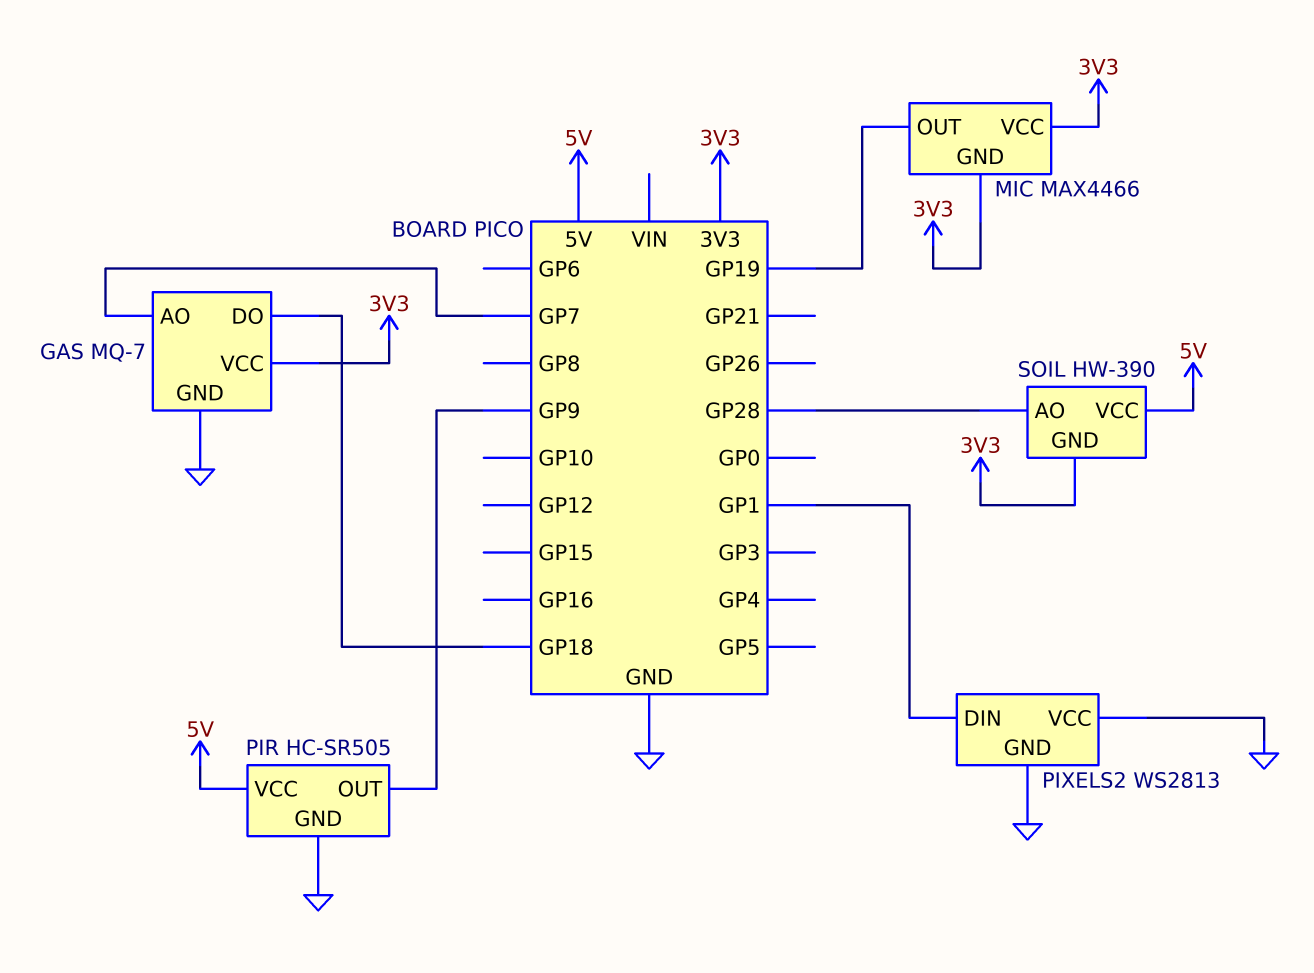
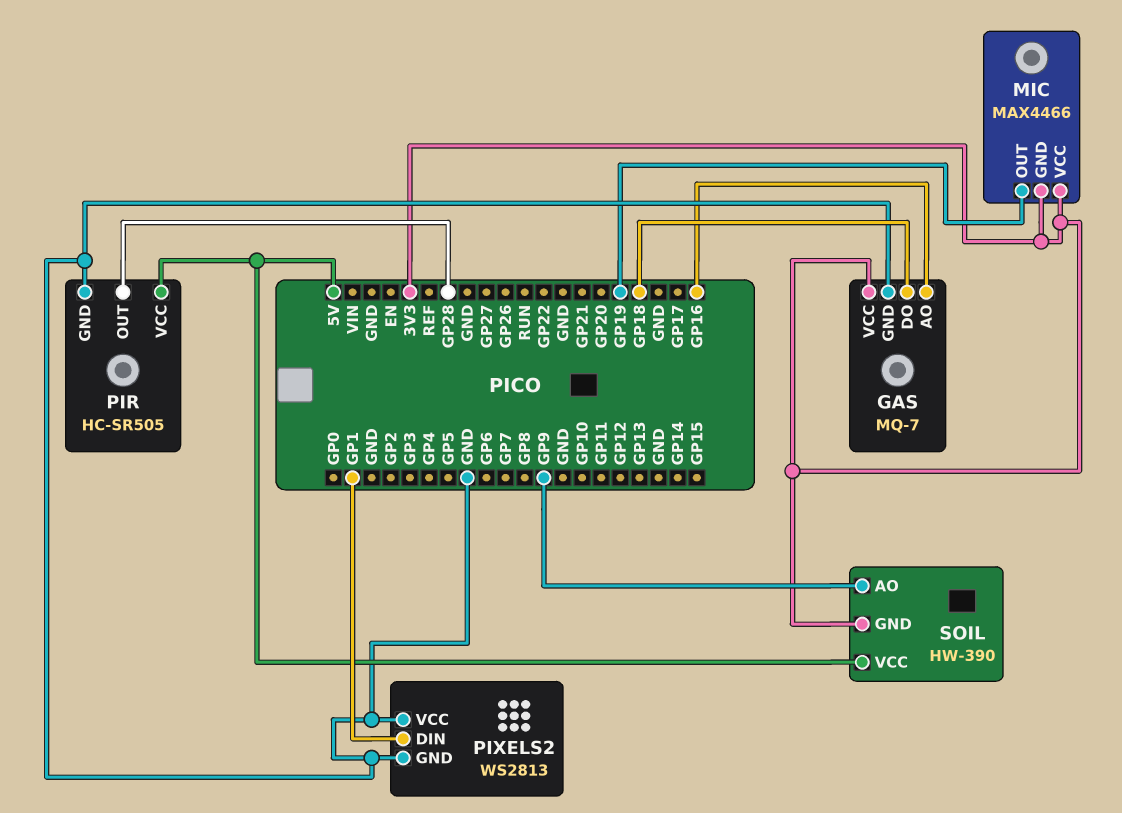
GAS pin AO: GP7 -> GP16
PIR pin OUT: GP9 -> GP28
SOIL pin AO: GP28 -> GP9

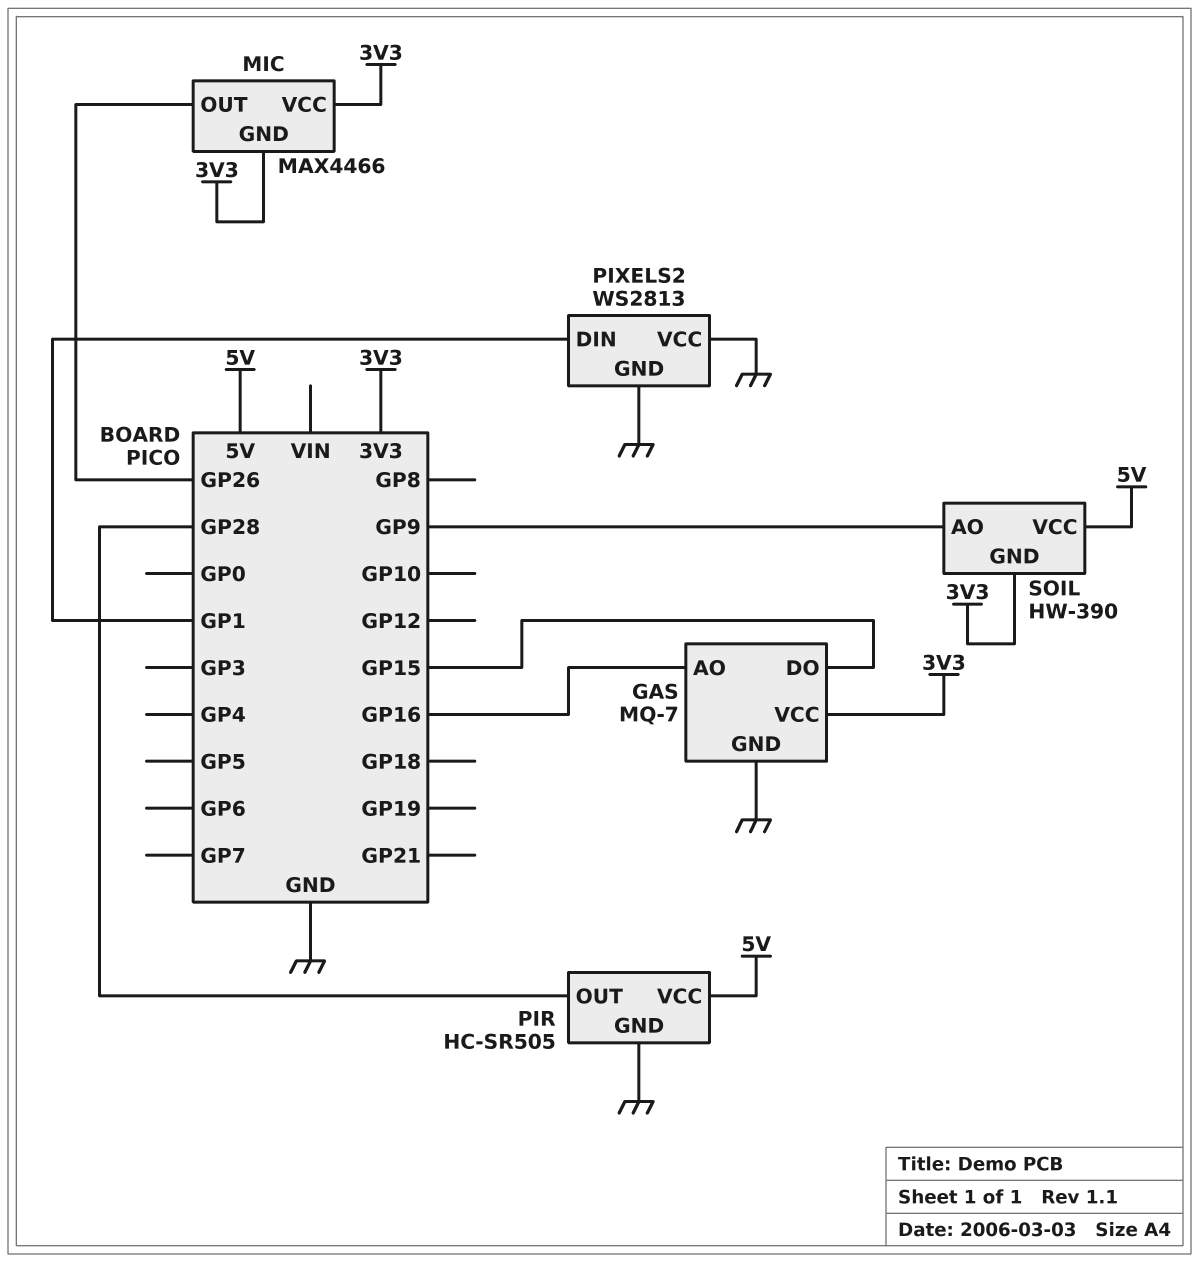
GAS pin DO: GP18 -> GP15
MIC pin OUT: GP19 -> GP26

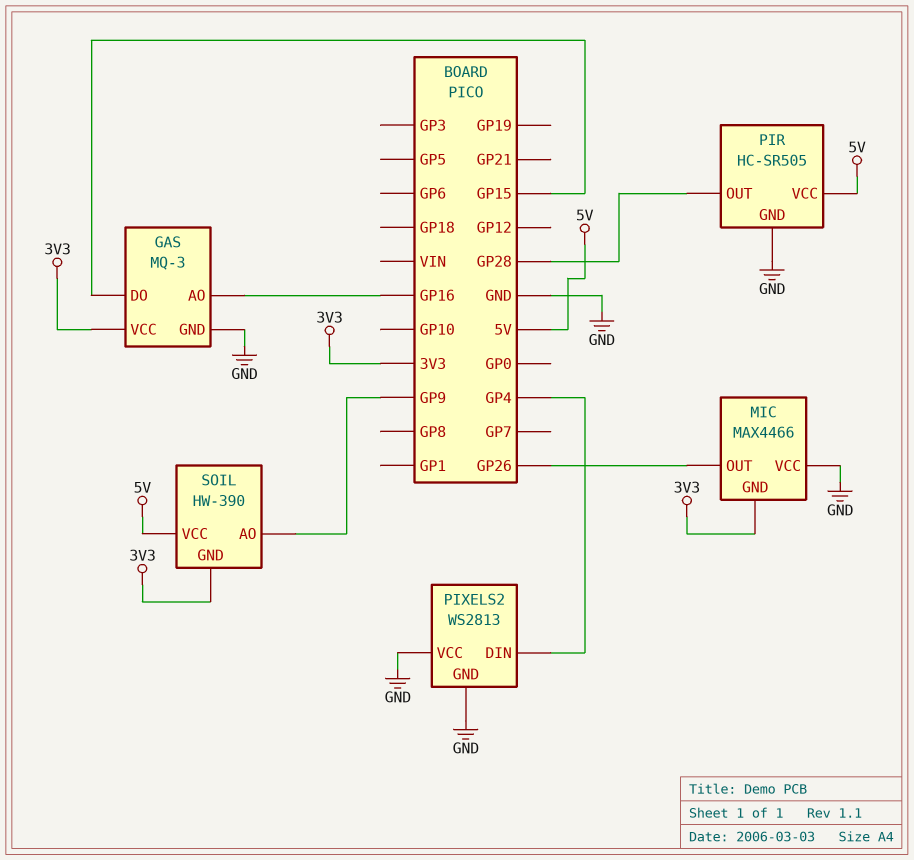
GAS: MQ-7 -> MQ-3
MIC pin VCC: 3V3 -> GND
PIXELS2 pin DIN: GP1 -> GP4

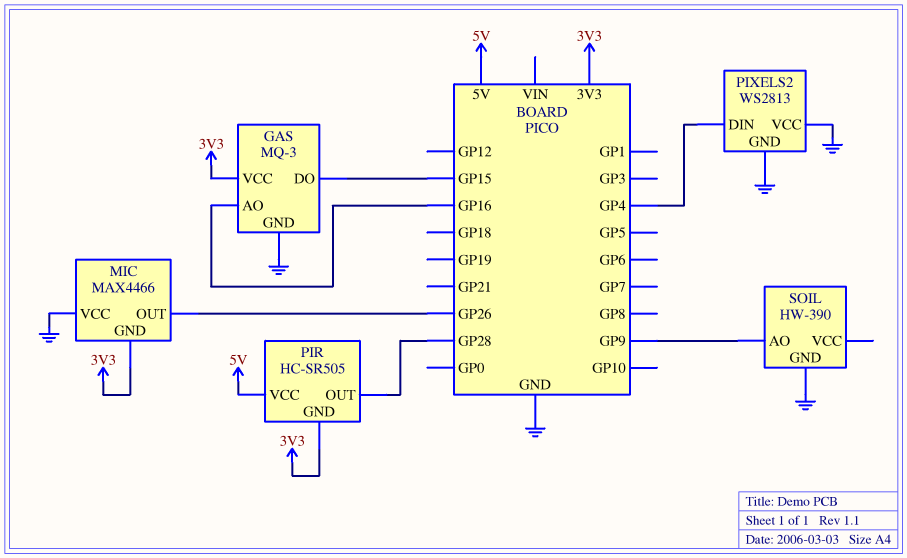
PIR pin GND: GND -> 3V3
SOIL pin GND: 3V3 -> GND
SOIL pin VCC: 5V -> none

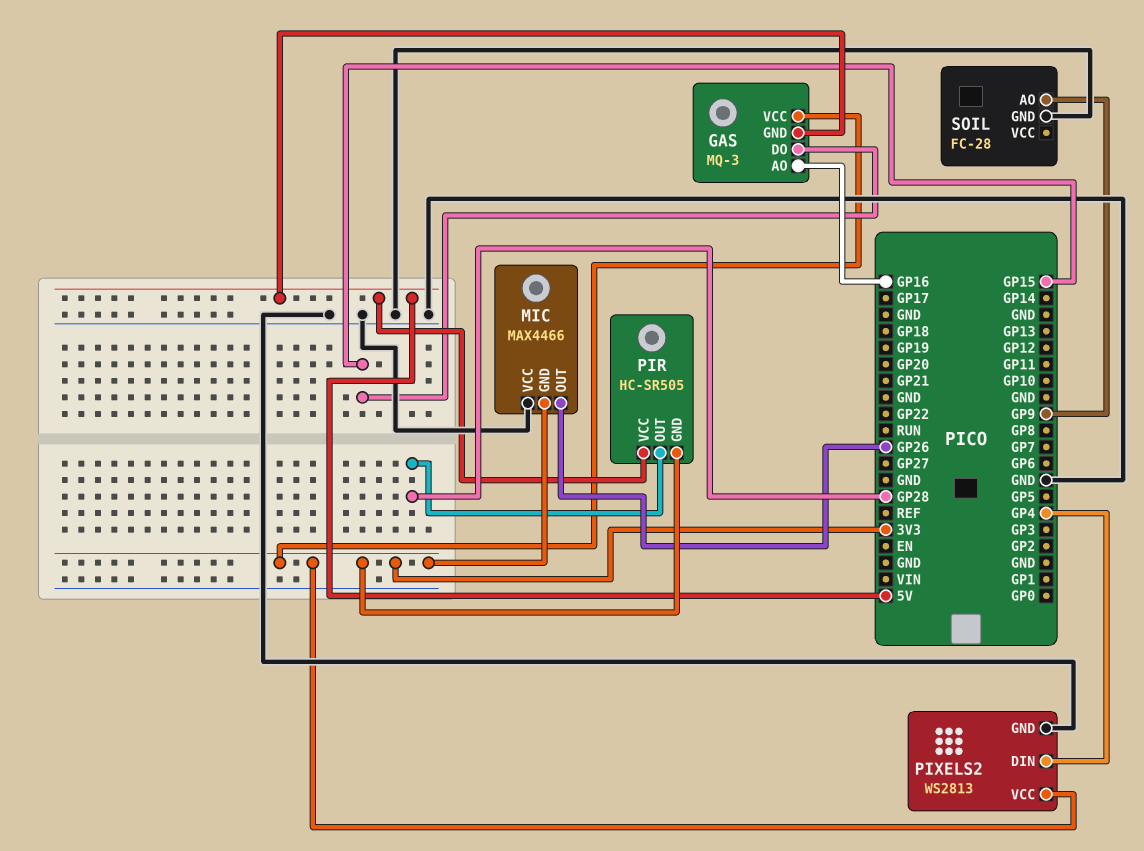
GAS pin GND: GND -> 5V
PIXELS2 pin VCC: GND -> 3V3
SOIL: HW-390 -> FC-28

